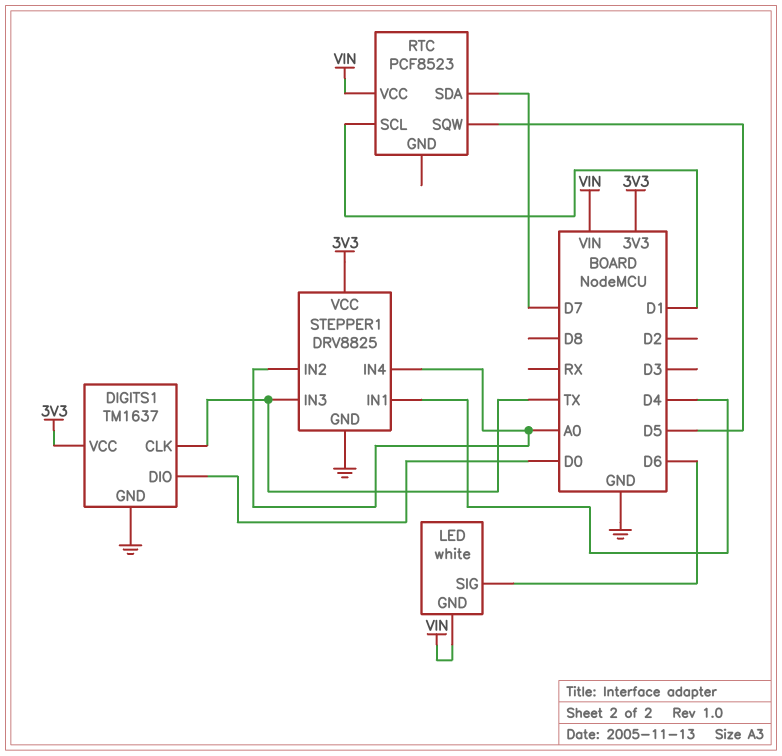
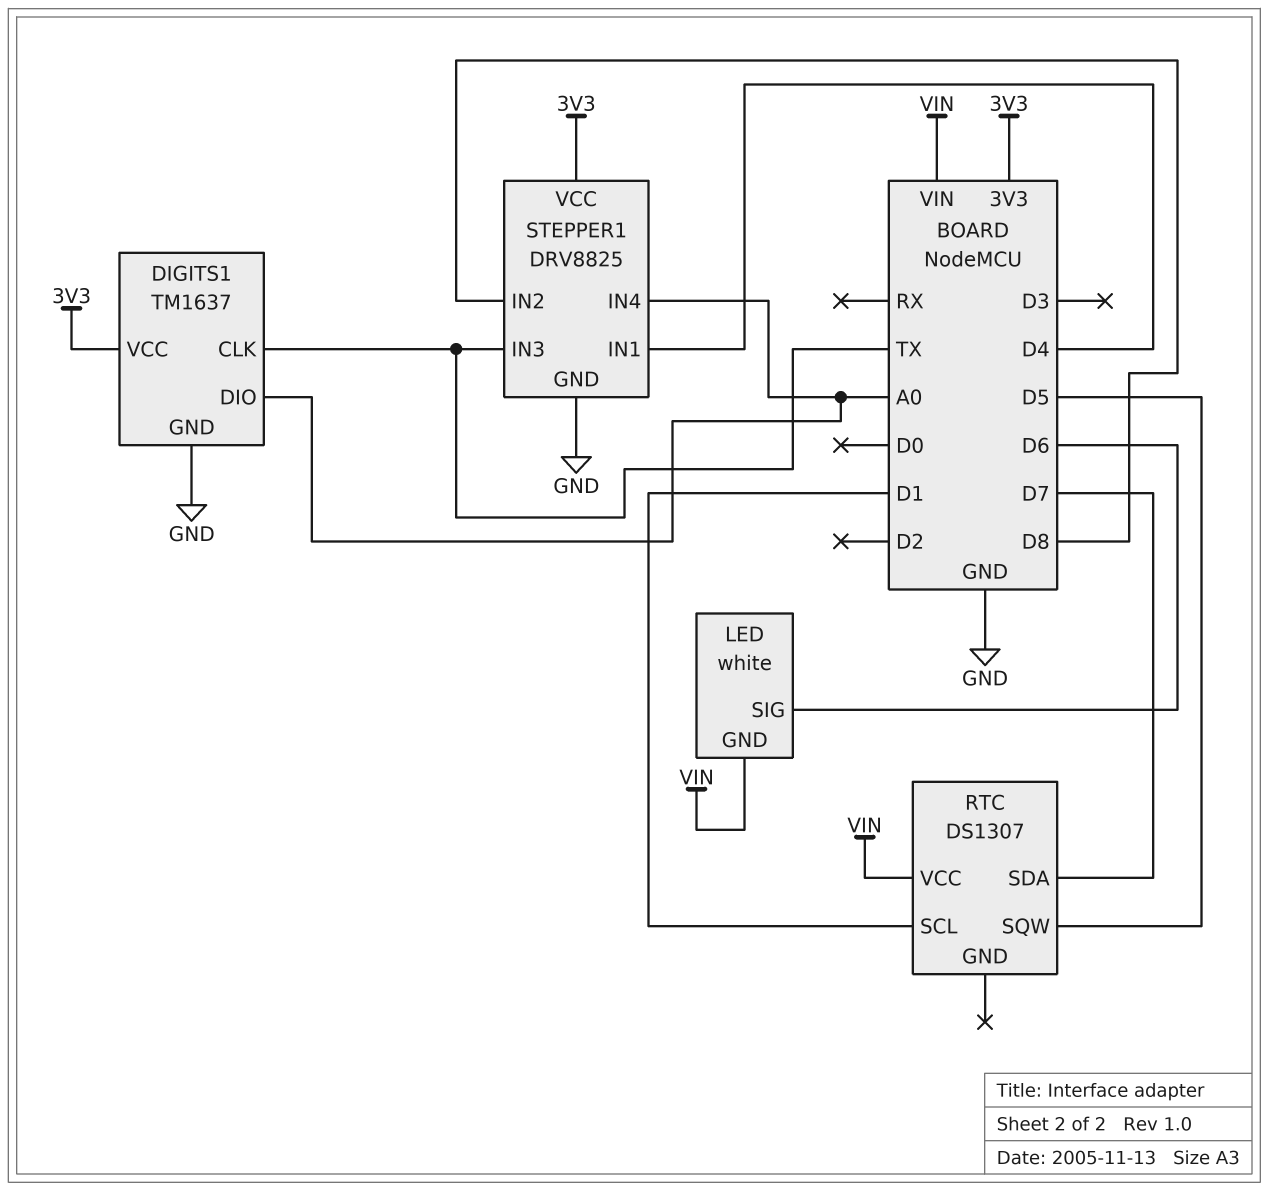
DIGITS1 pin DIO: D0 -> A0
RTC: PCF8523 -> DS1307
STEPPER1 pin IN2: A0 -> D8

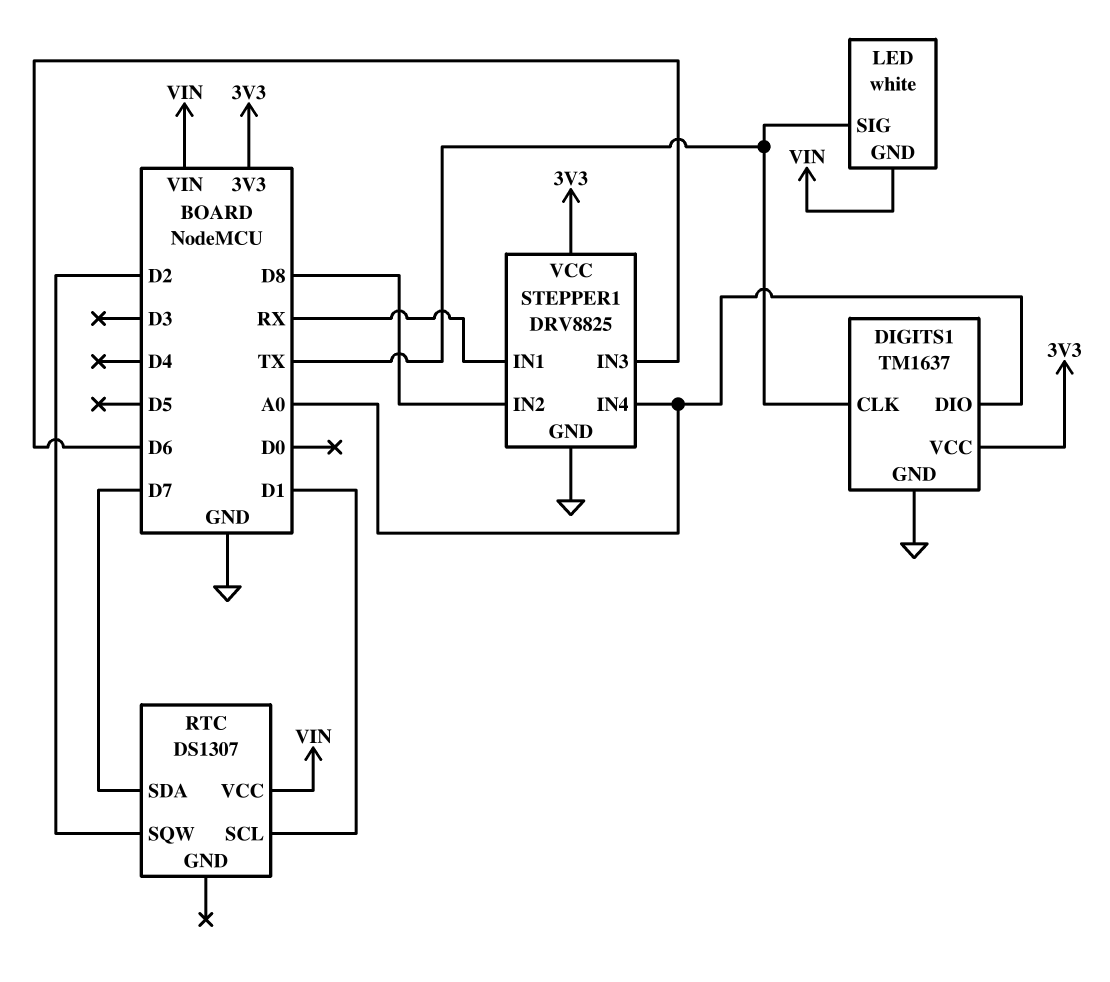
LED pin SIG: D6 -> TX
RTC pin SQW: D5 -> D2
STEPPER1 pin IN1: D4 -> RX
STEPPER1 pin IN3: TX -> D6

